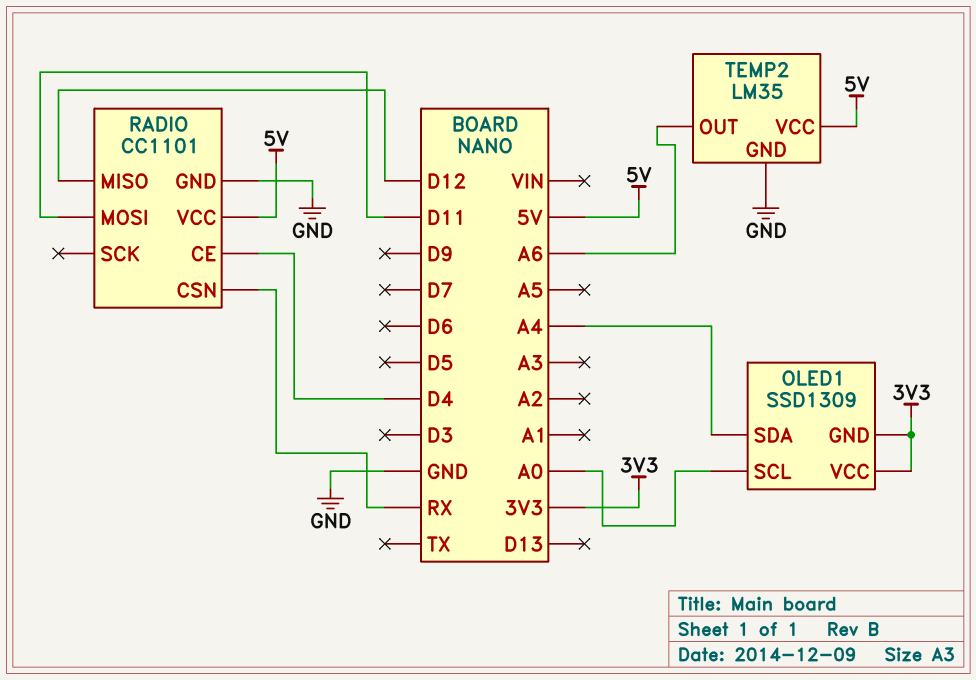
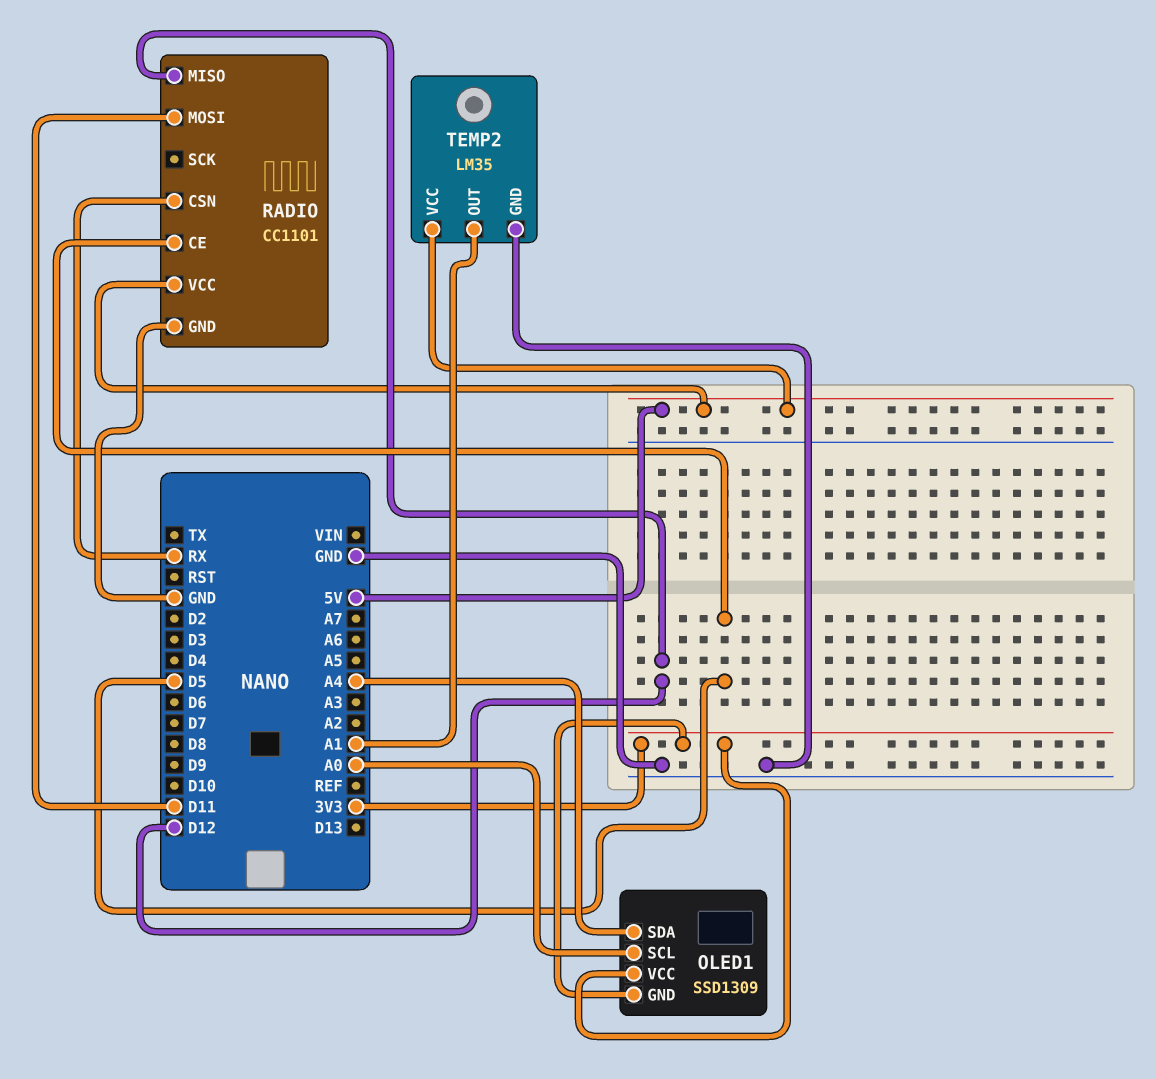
RADIO pin CE: D4 -> D5
TEMP2 pin OUT: A6 -> A1

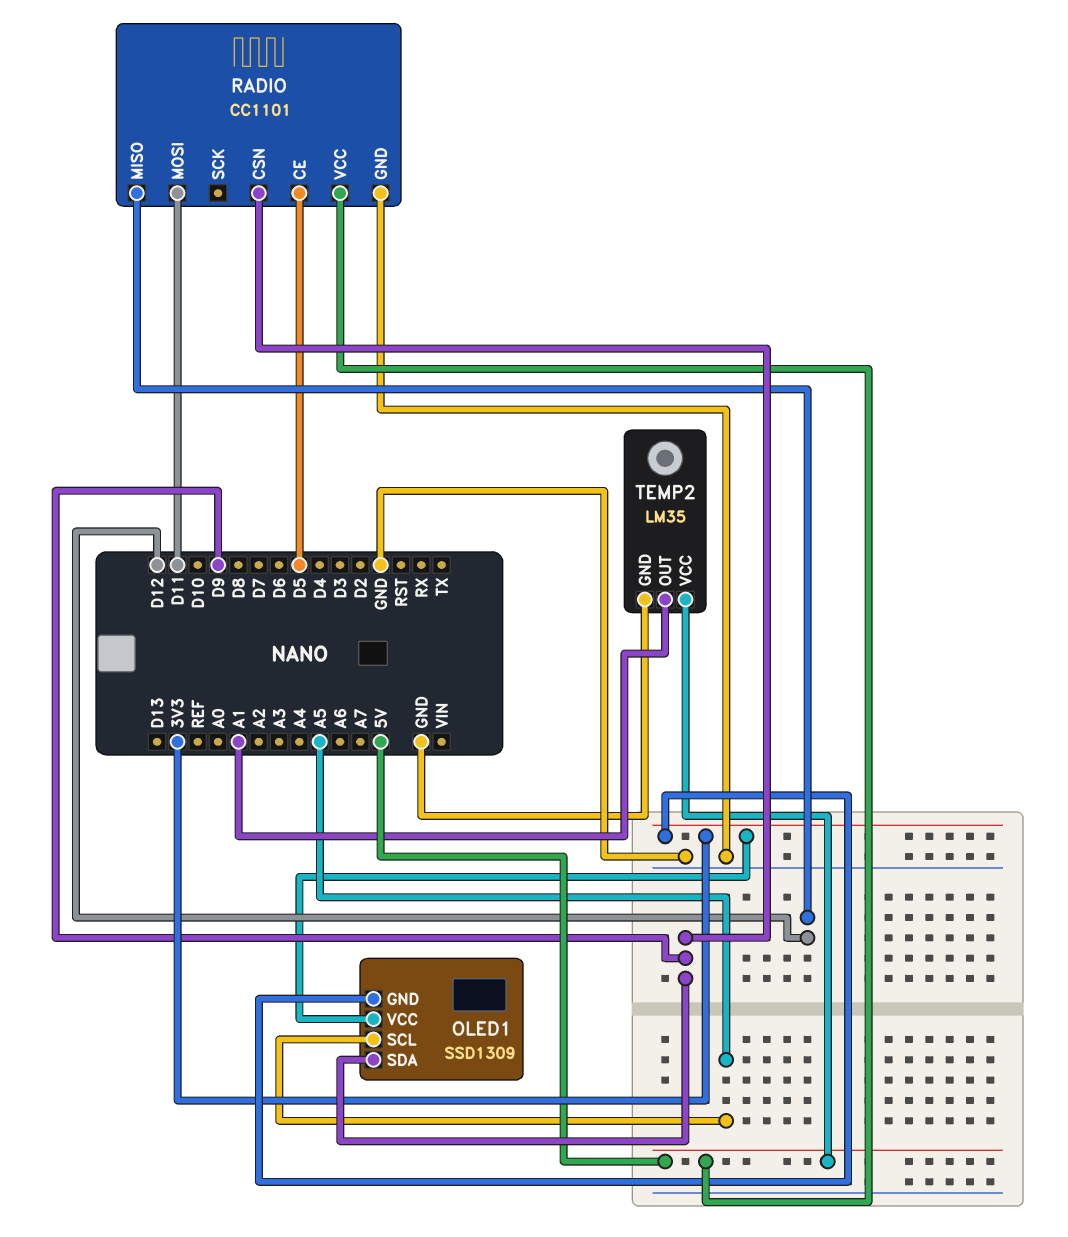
OLED1 pin SCL: A0 -> A5
OLED1 pin SDA: A4 -> D9
RADIO pin CSN: RX -> D9

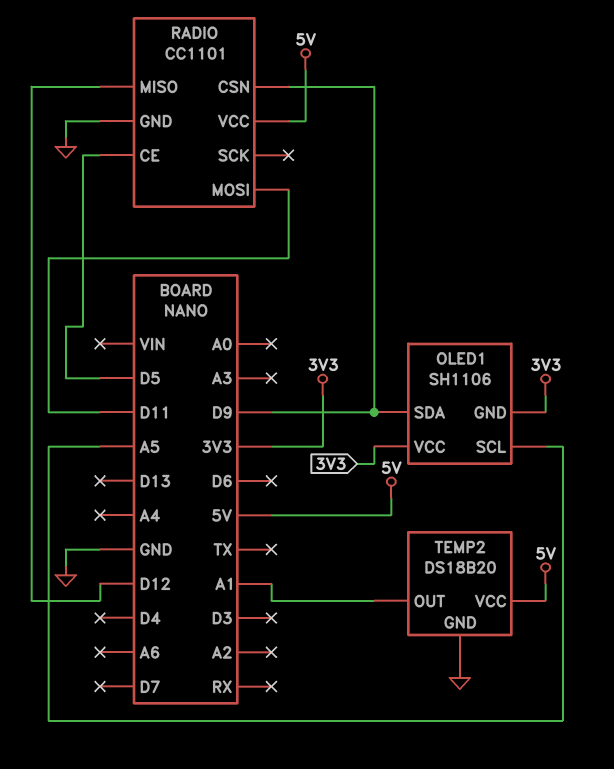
OLED1: SSD1309 -> SH1106
TEMP2: LM35 -> DS18B20

